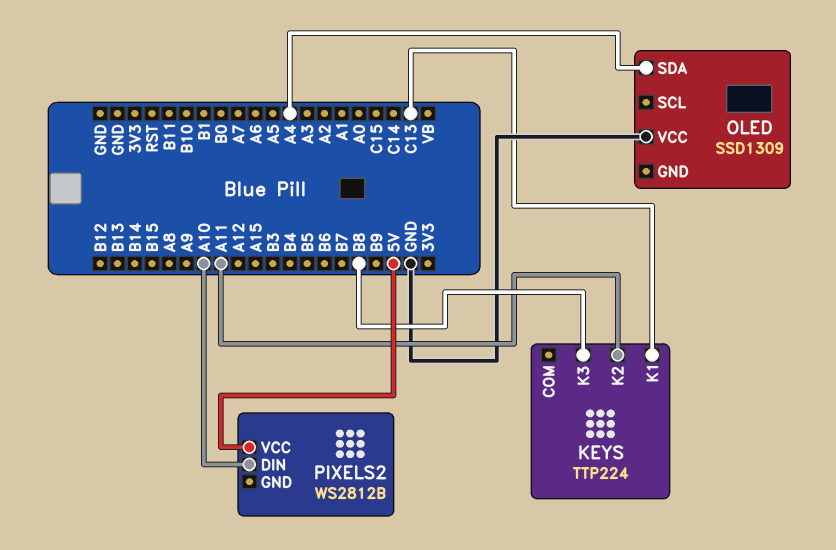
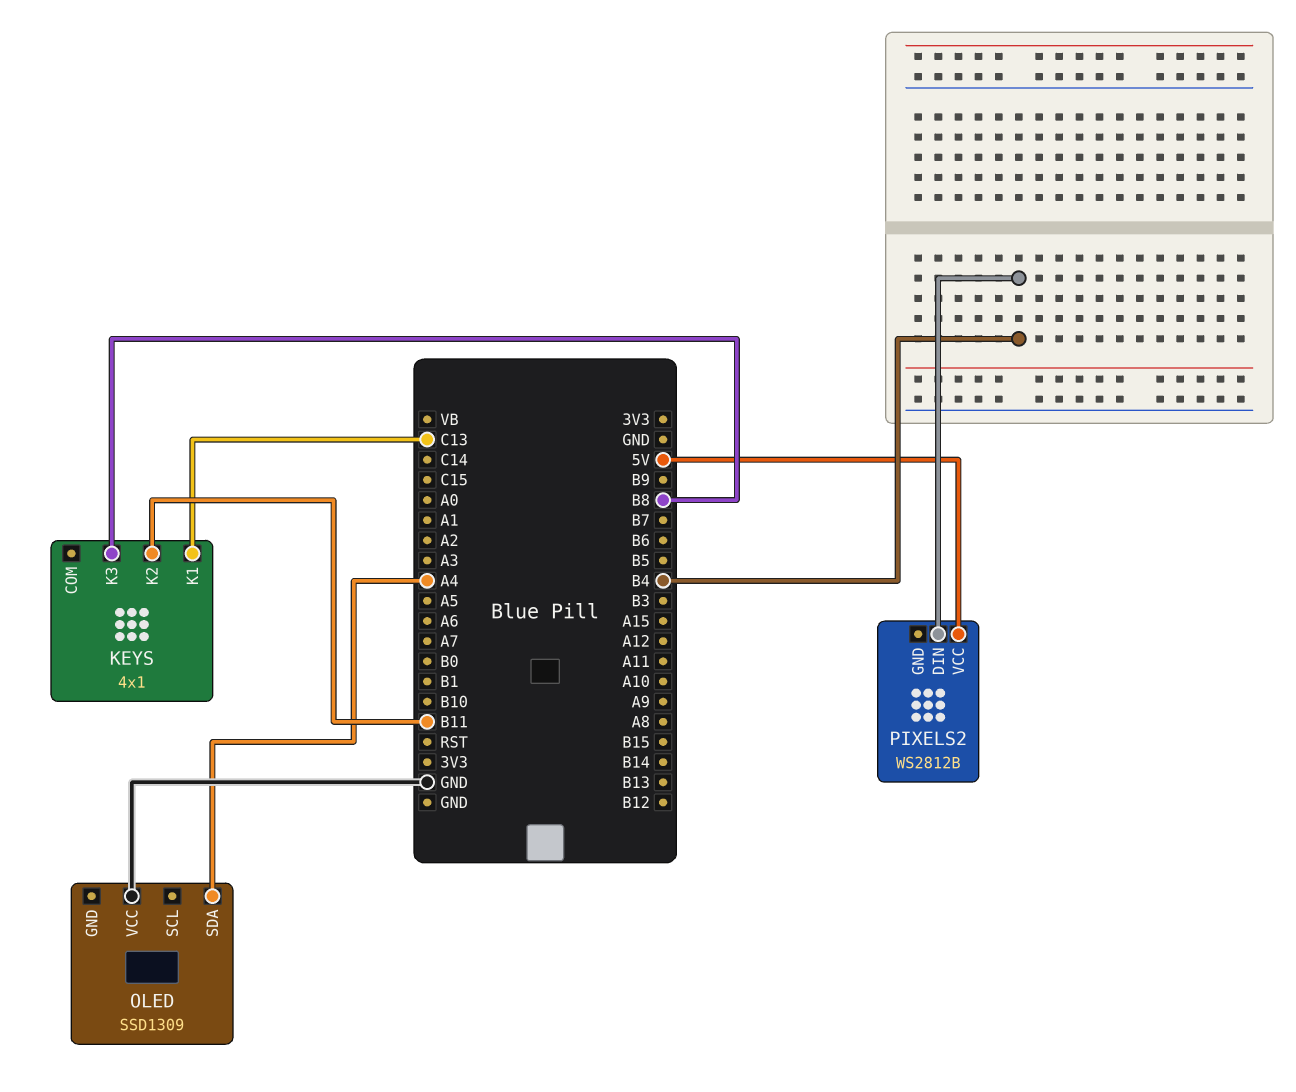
KEYS: TTP224 -> 4x1
KEYS pin K2: A11 -> B11
PIXELS2 pin DIN: A10 -> B4

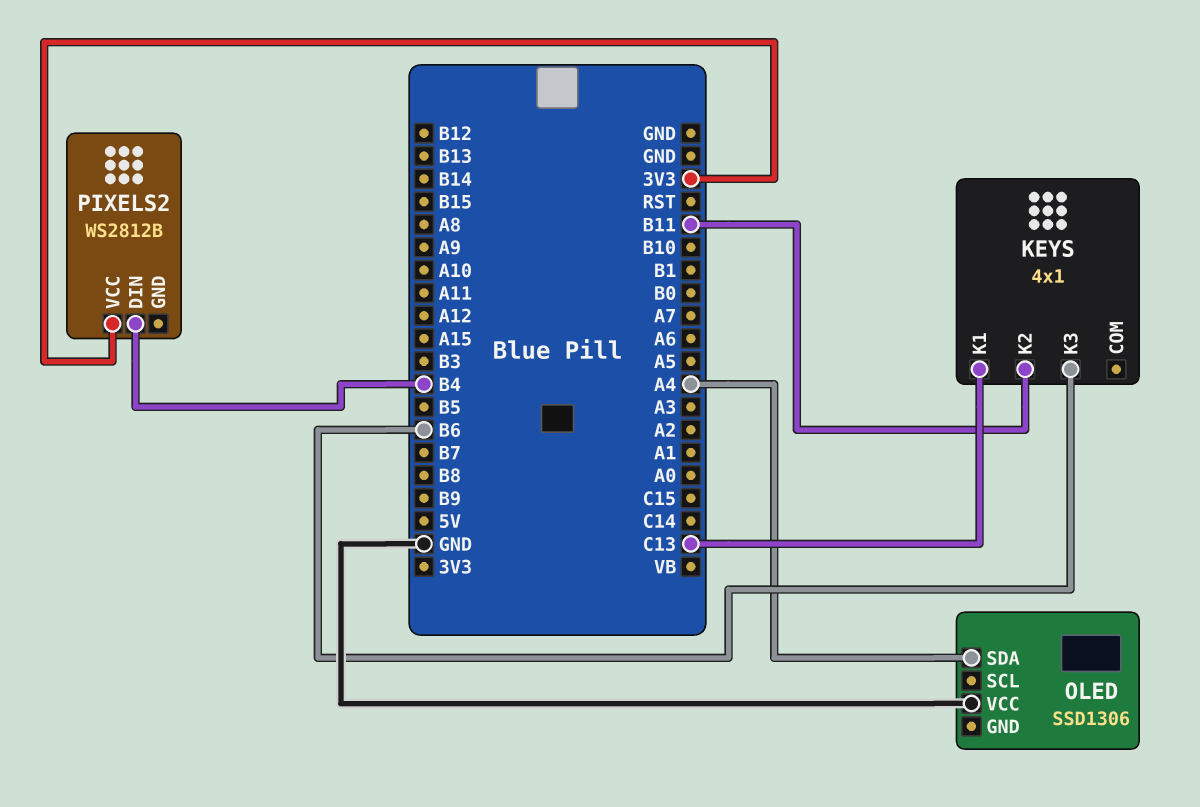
KEYS pin K3: B8 -> B6
OLED: SSD1309 -> SSD1306
PIXELS2 pin VCC: 5V -> 3V3

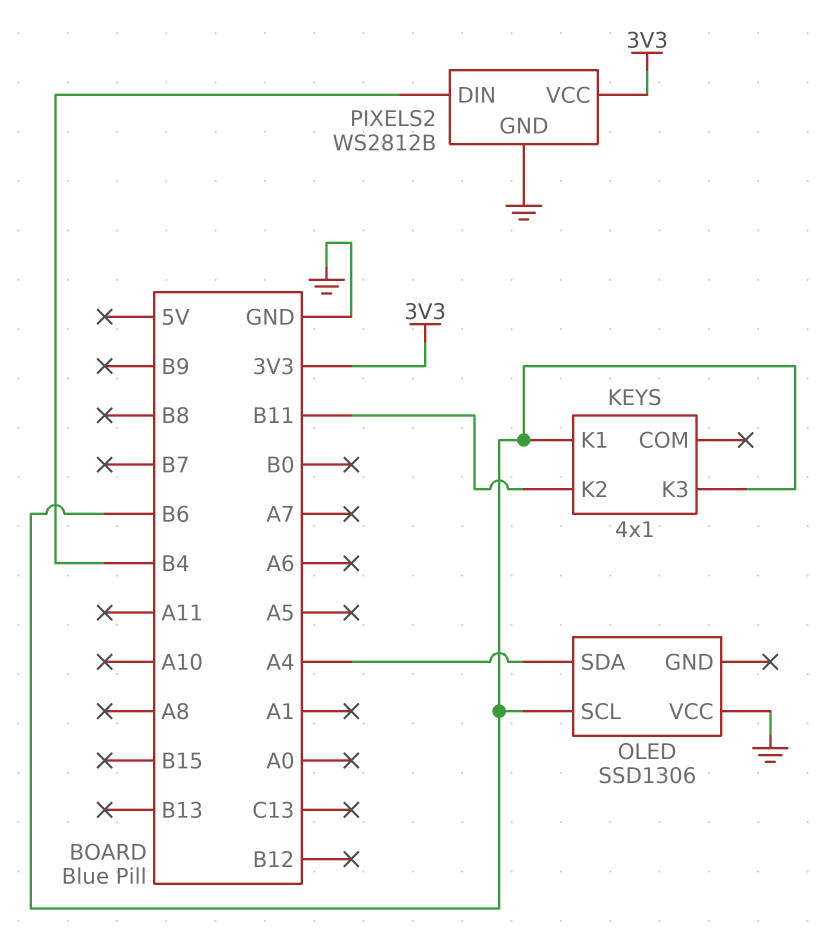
KEYS pin K1: C13 -> B6
OLED pin SCL: none -> B6
PIXELS2 pin GND: none -> GND

